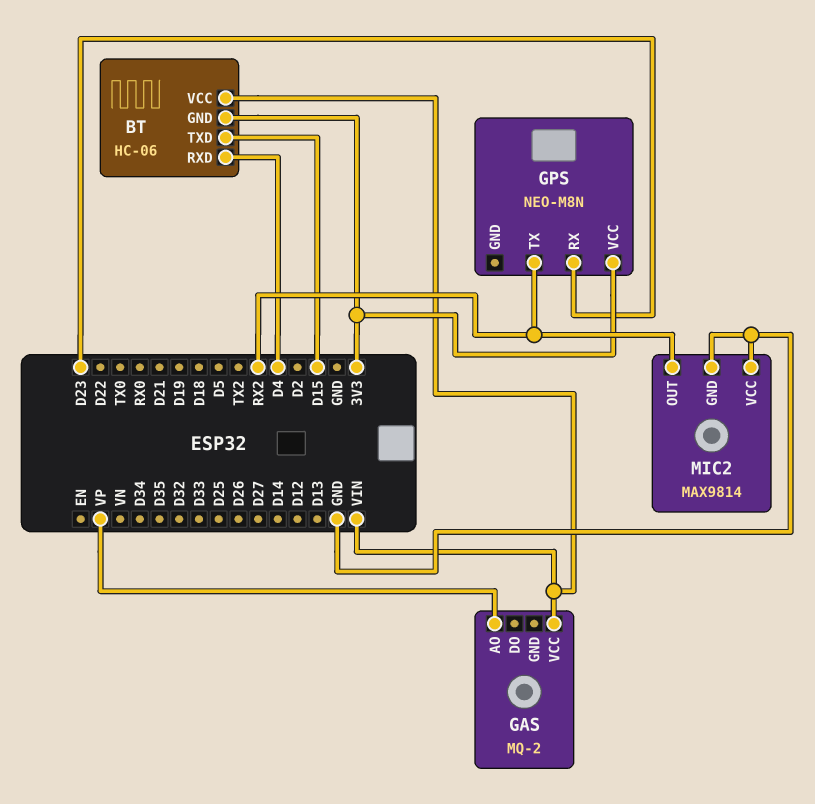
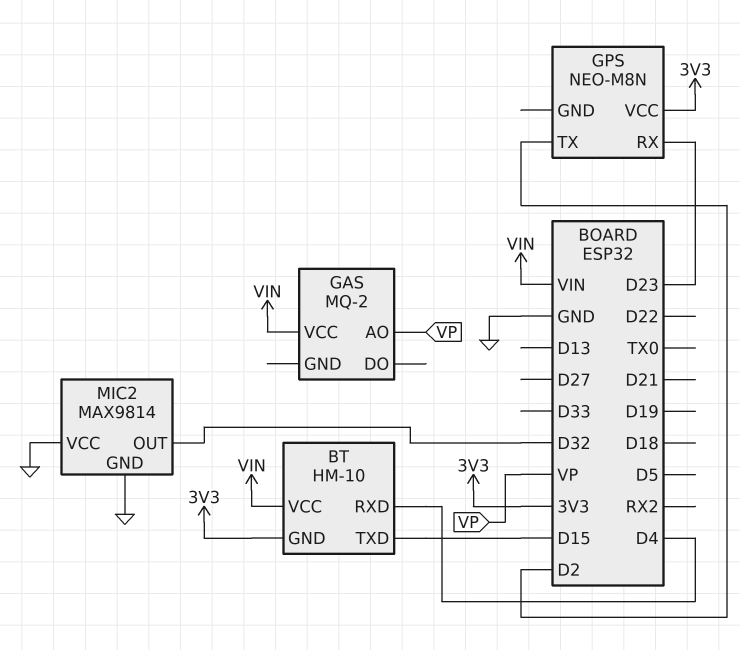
BT: HC-06 -> HM-10
GPS pin TX: RX2 -> D2
MIC2 pin OUT: RX2 -> D32

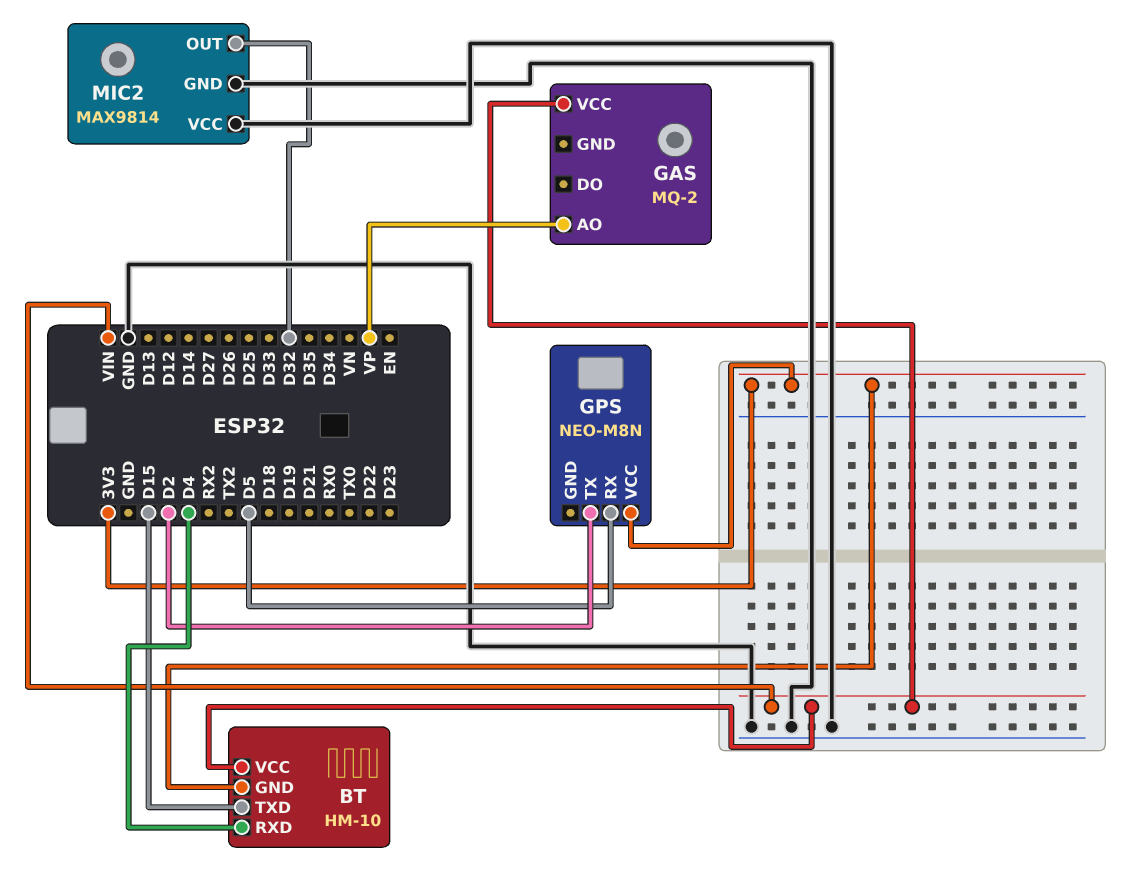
GPS pin RX: D23 -> D5

